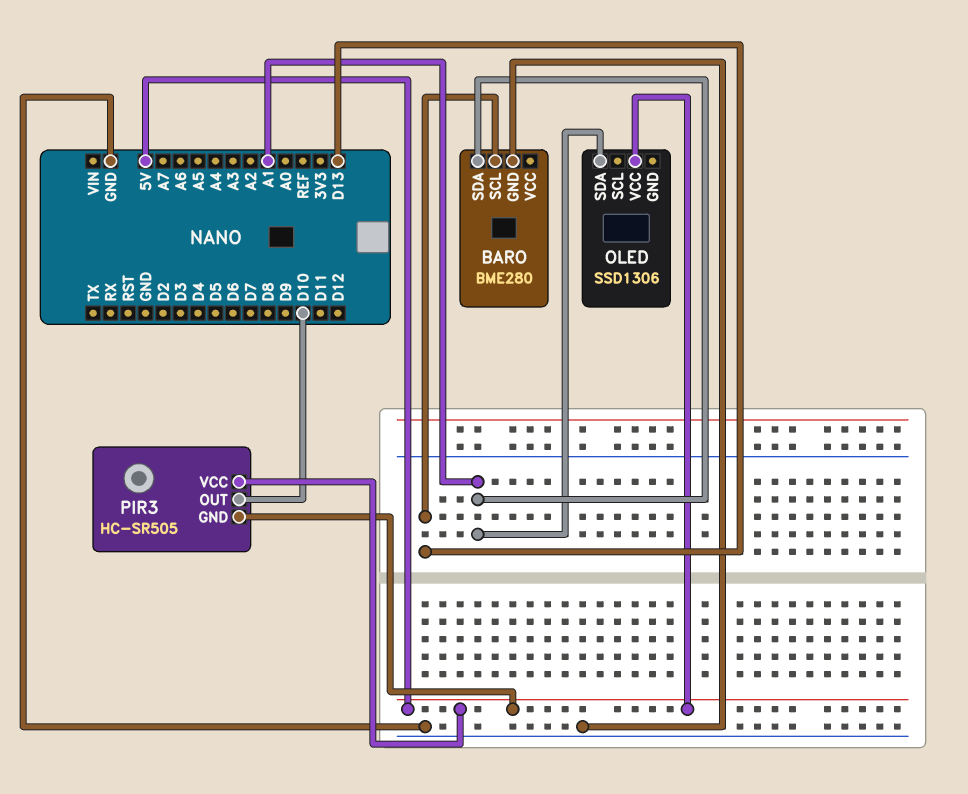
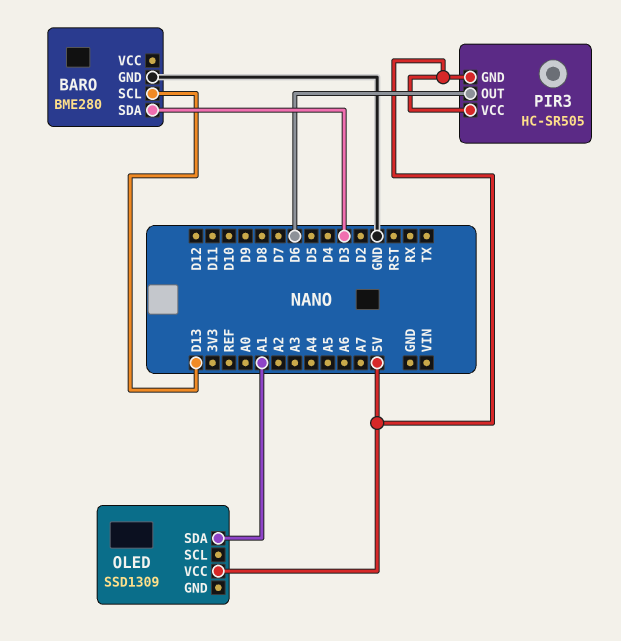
BARO pin SDA: A1 -> D3
OLED: SSD1306 -> SSD1309
PIR3 pin OUT: D10 -> D6

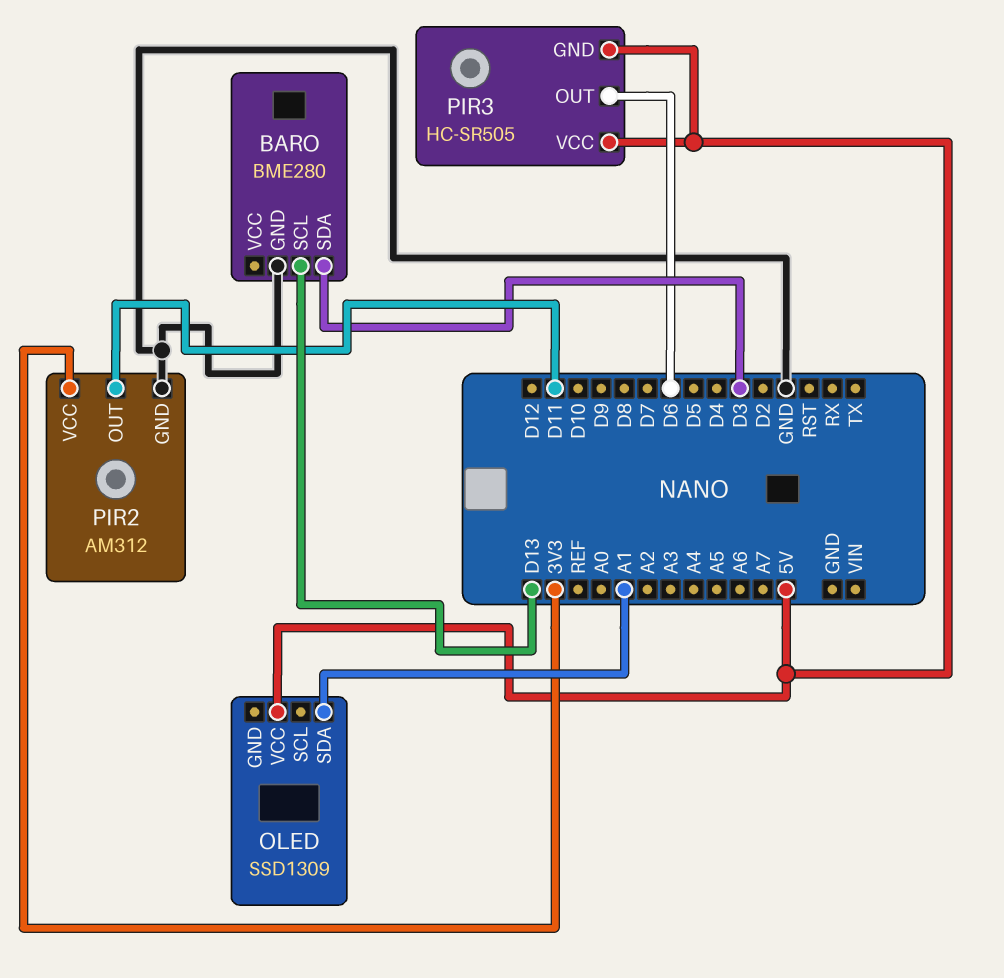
PIR2: none -> AM312
PIR2 pin GND: none -> GND
PIR2 pin OUT: none -> D11
PIR2 pin VCC: none -> 3V3

